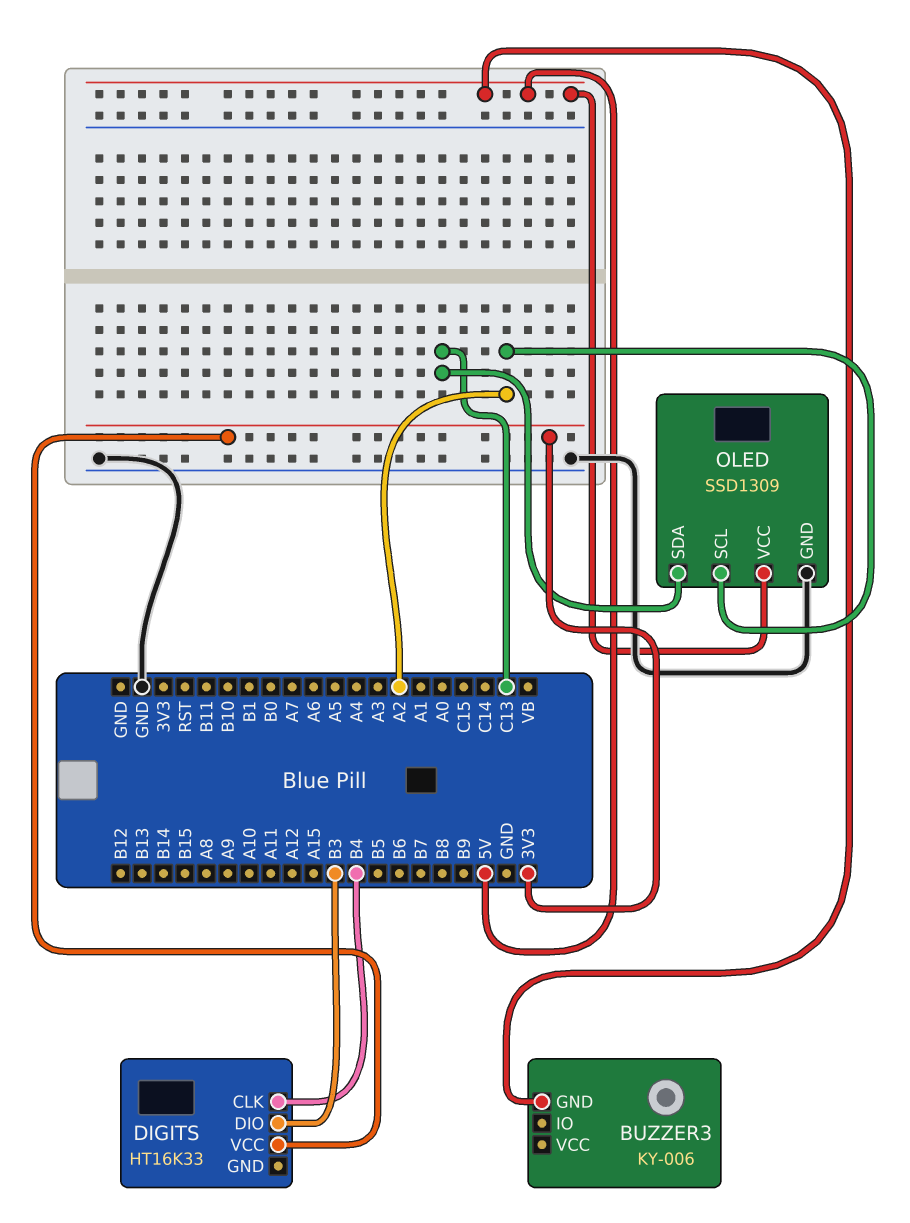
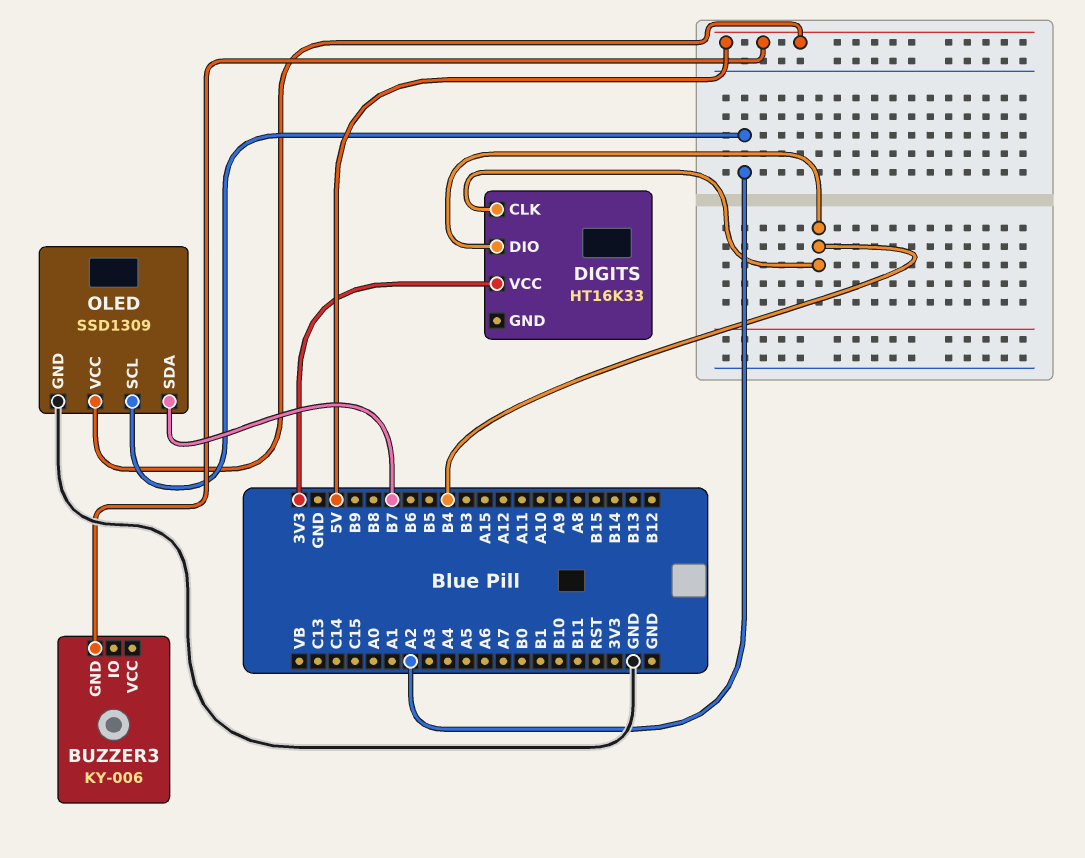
DIGITS pin DIO: B3 -> B4
OLED pin SDA: C13 -> B7

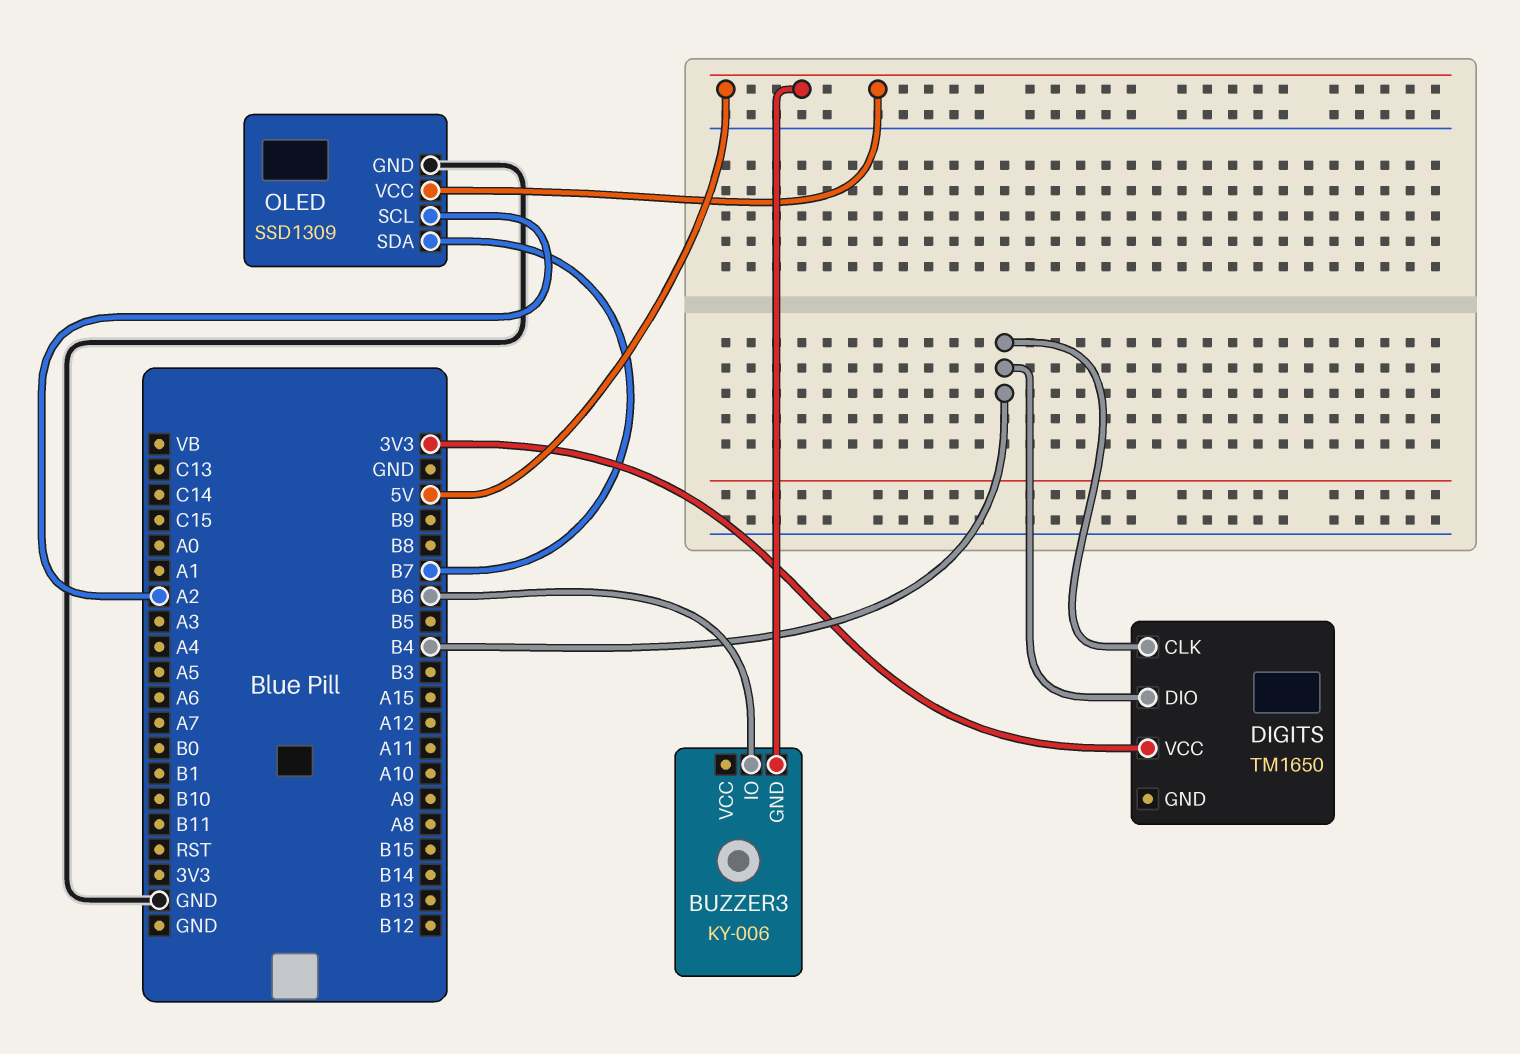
BUZZER3 pin IO: none -> B6
DIGITS: HT16K33 -> TM1650

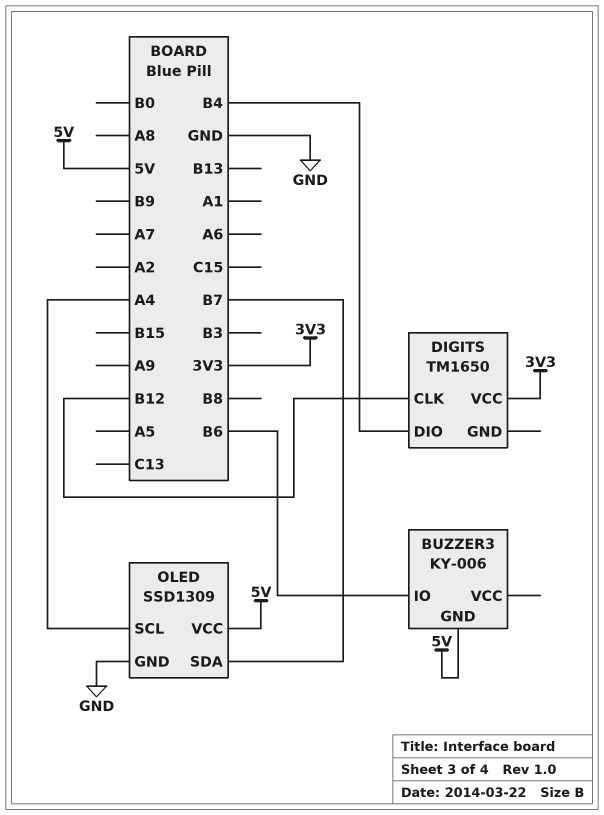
DIGITS pin CLK: B4 -> B12
OLED pin SCL: A2 -> A4

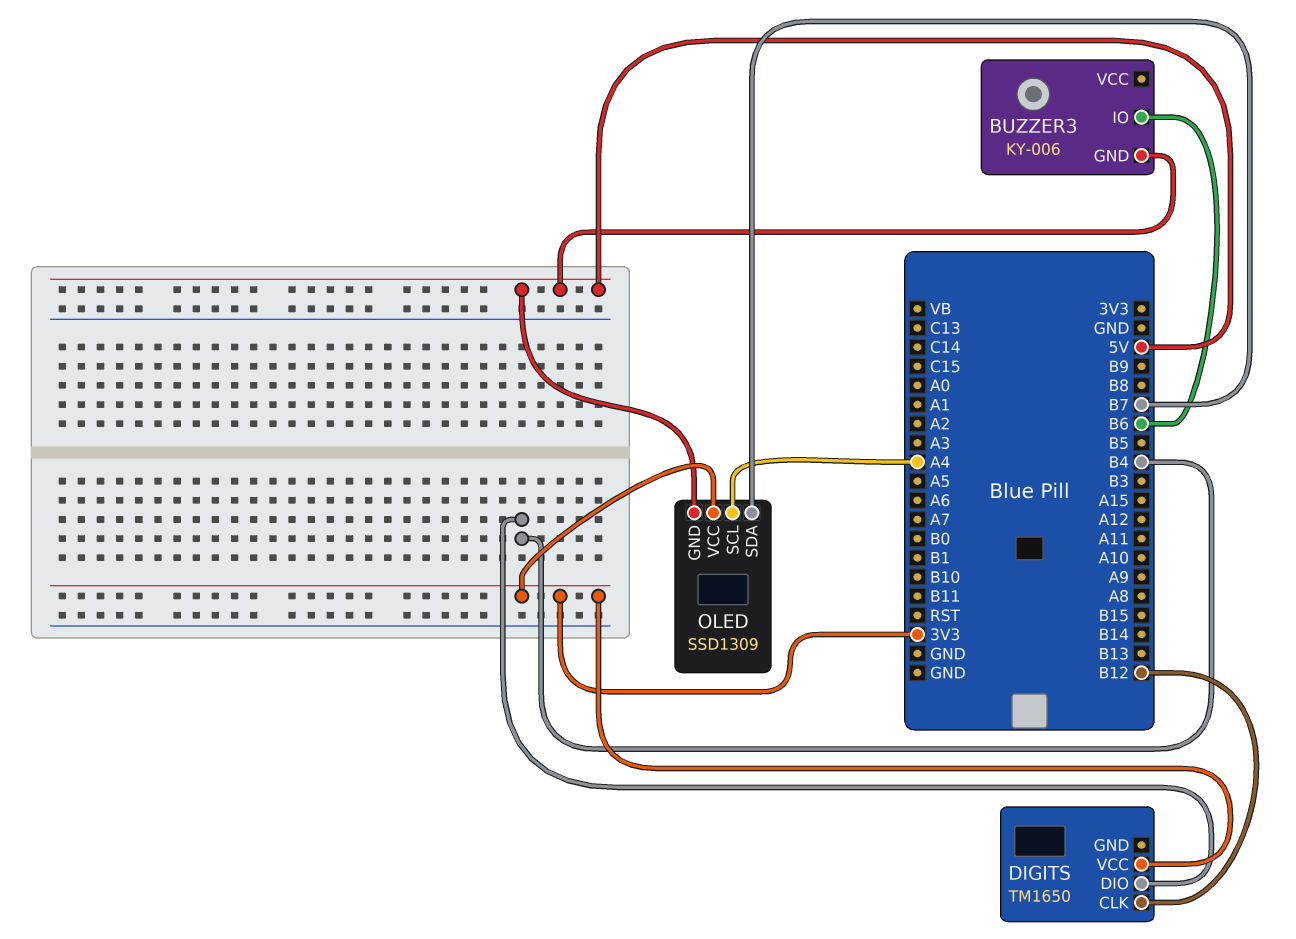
OLED pin GND: GND -> 5V
OLED pin VCC: 5V -> 3V3

